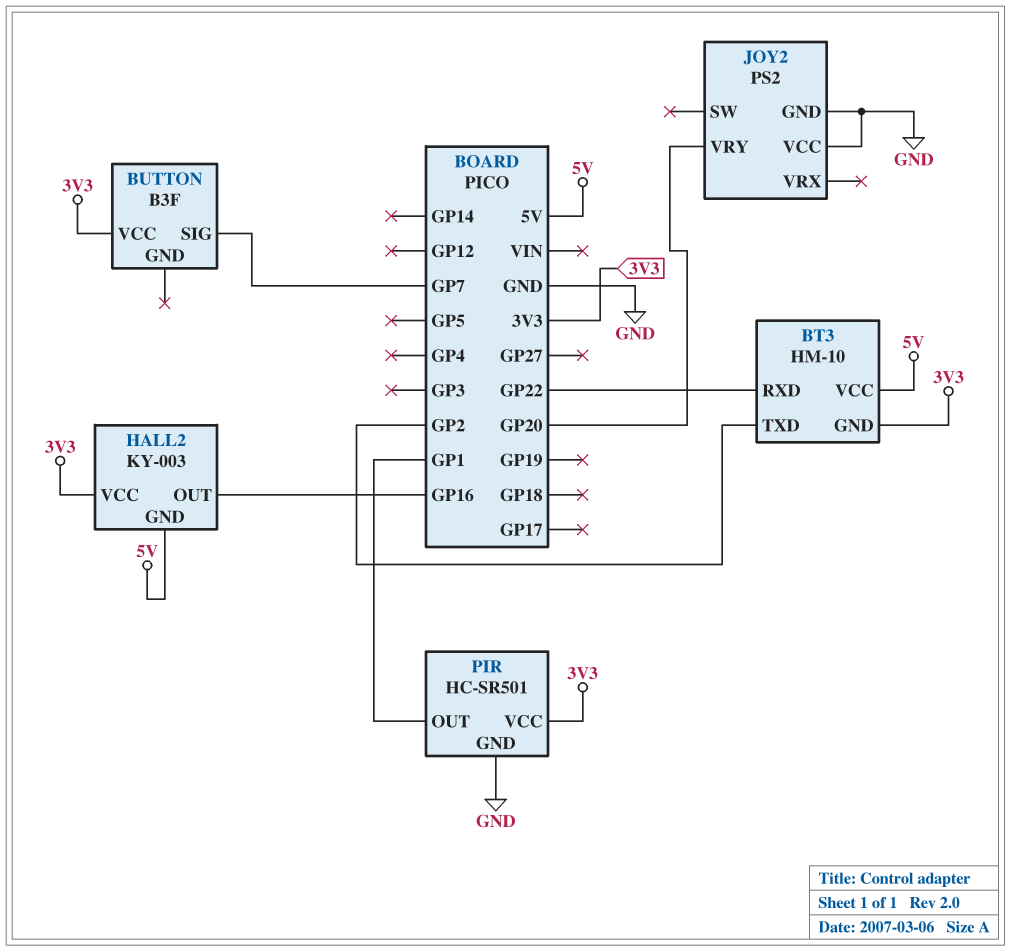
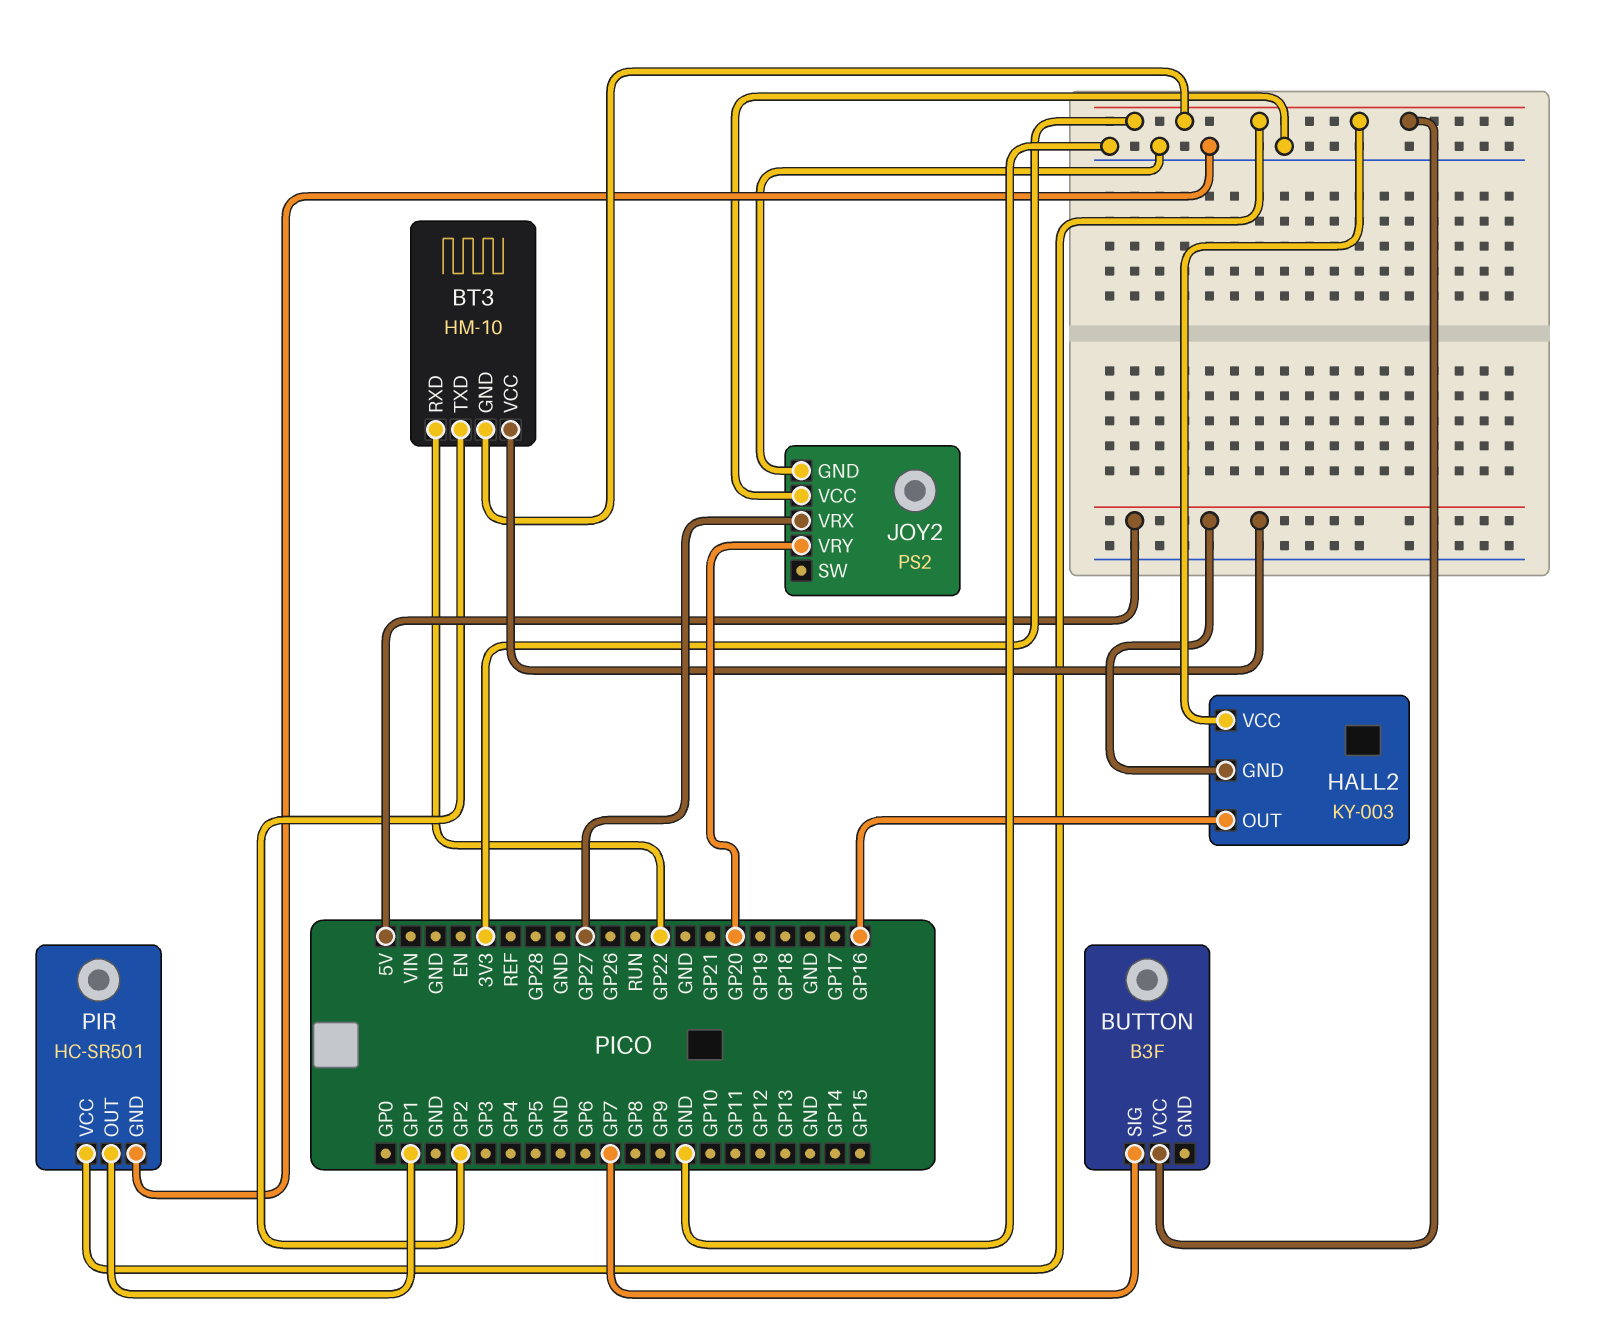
JOY2 pin VRX: none -> GP27

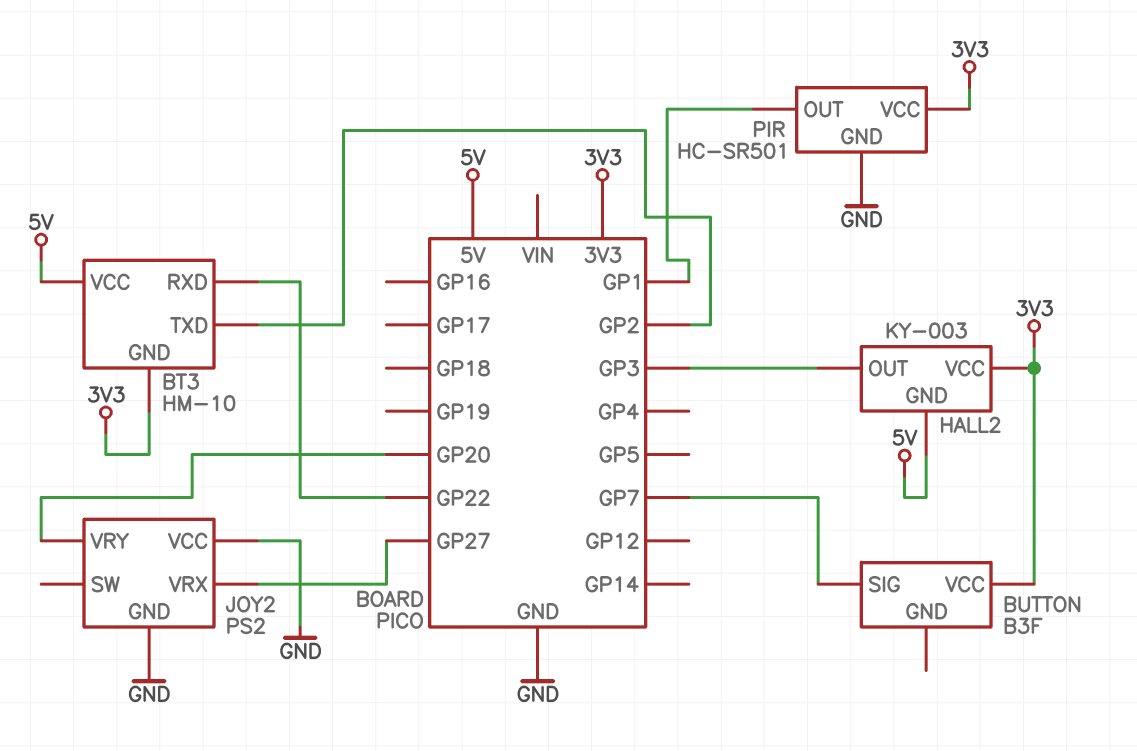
HALL2 pin OUT: GP16 -> GP3

